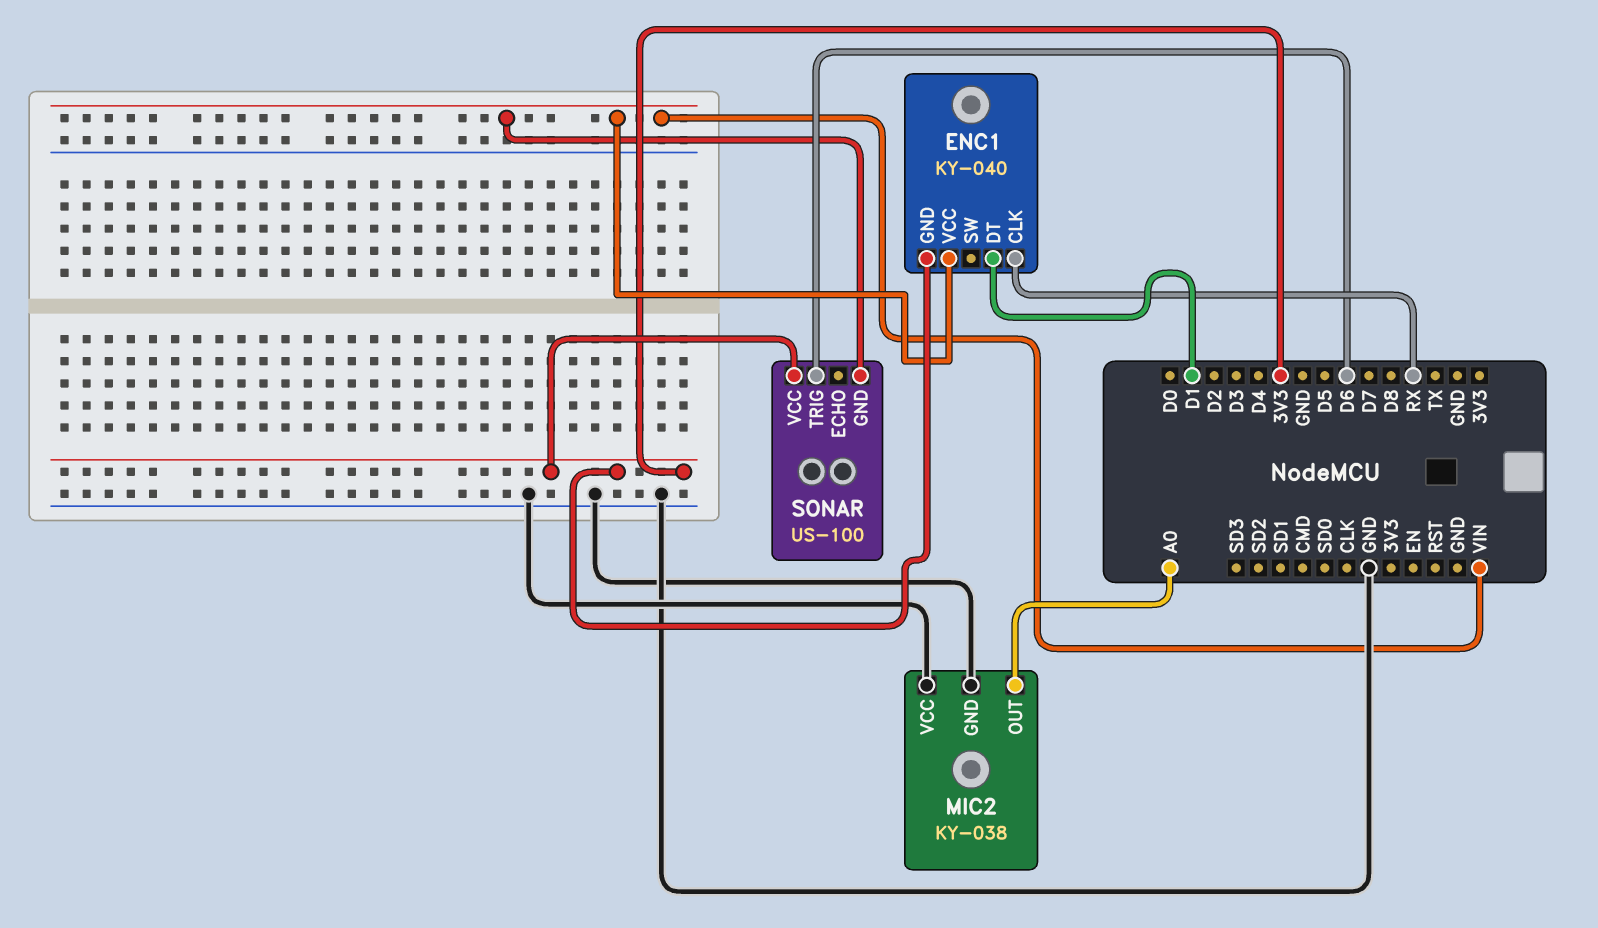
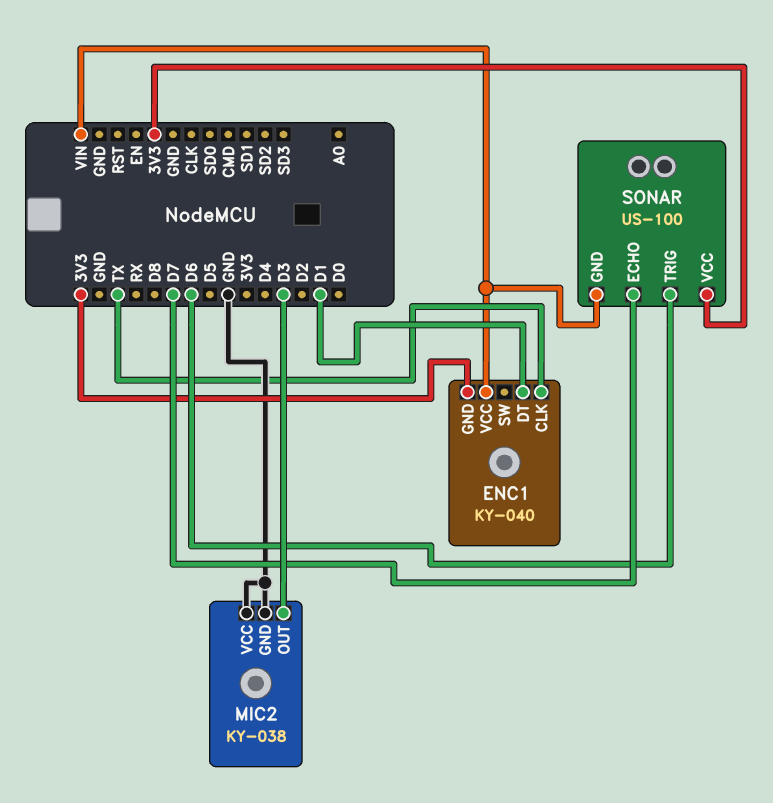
ENC1 pin CLK: RX -> TX
MIC2 pin OUT: A0 -> D3
SONAR pin ECHO: none -> D7

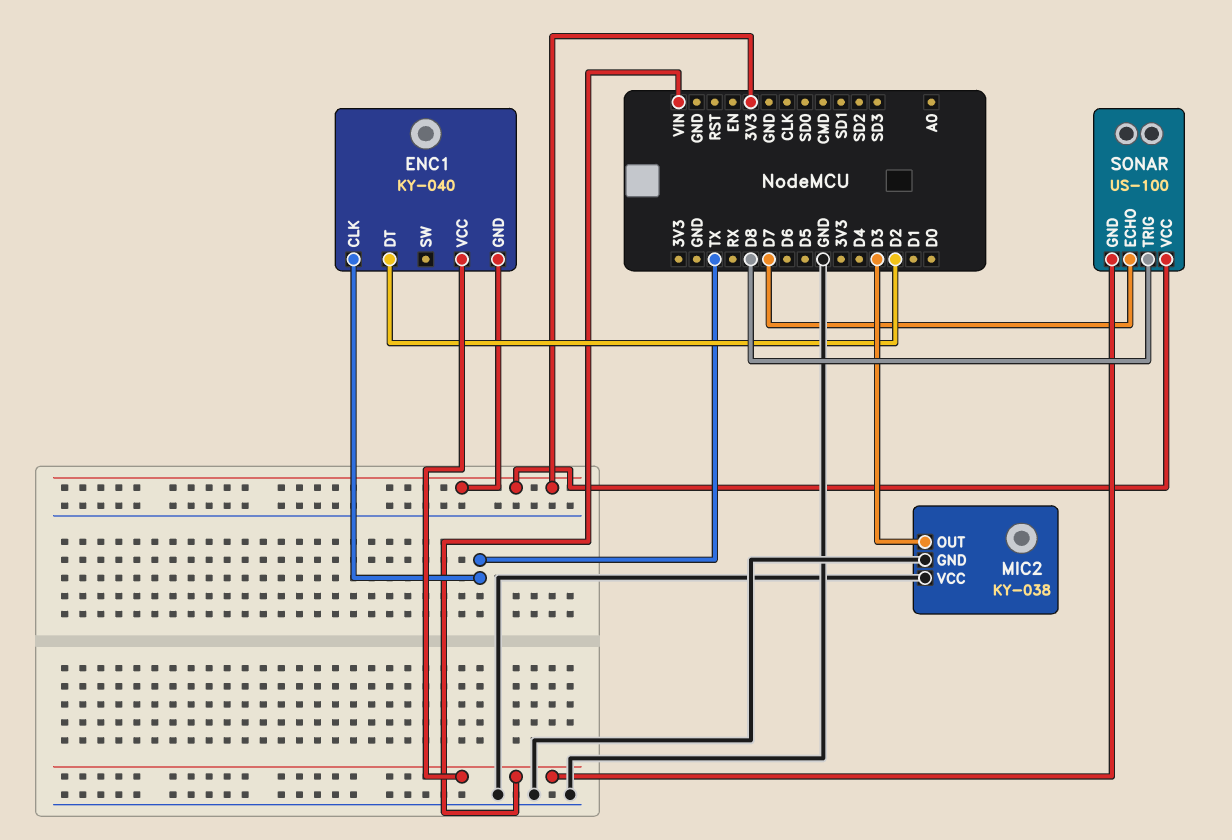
ENC1 pin DT: D1 -> D2
SONAR pin TRIG: D6 -> D8

